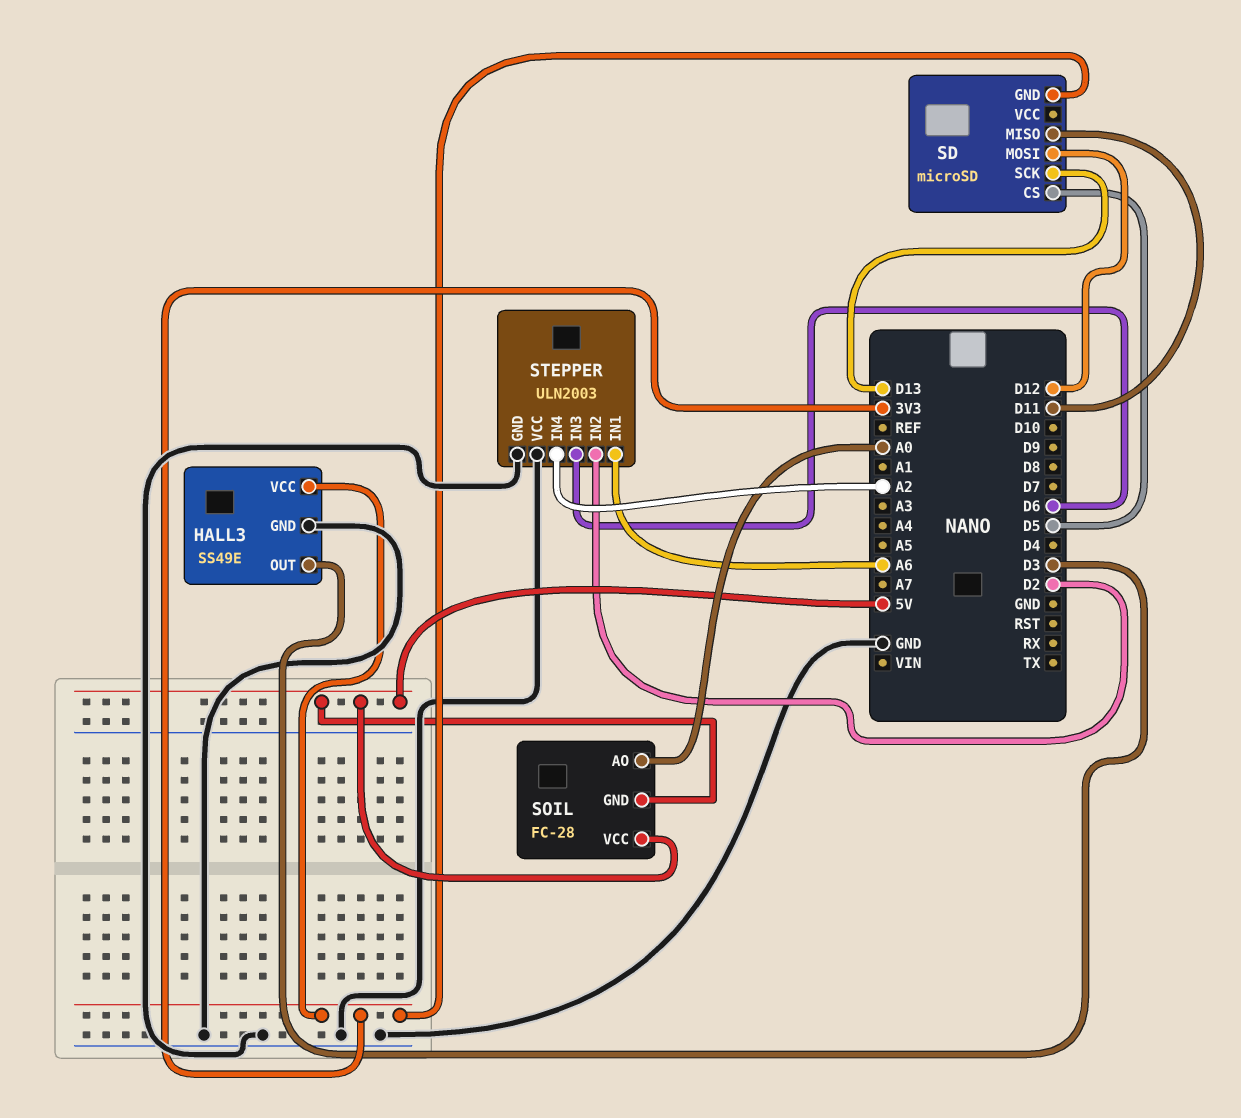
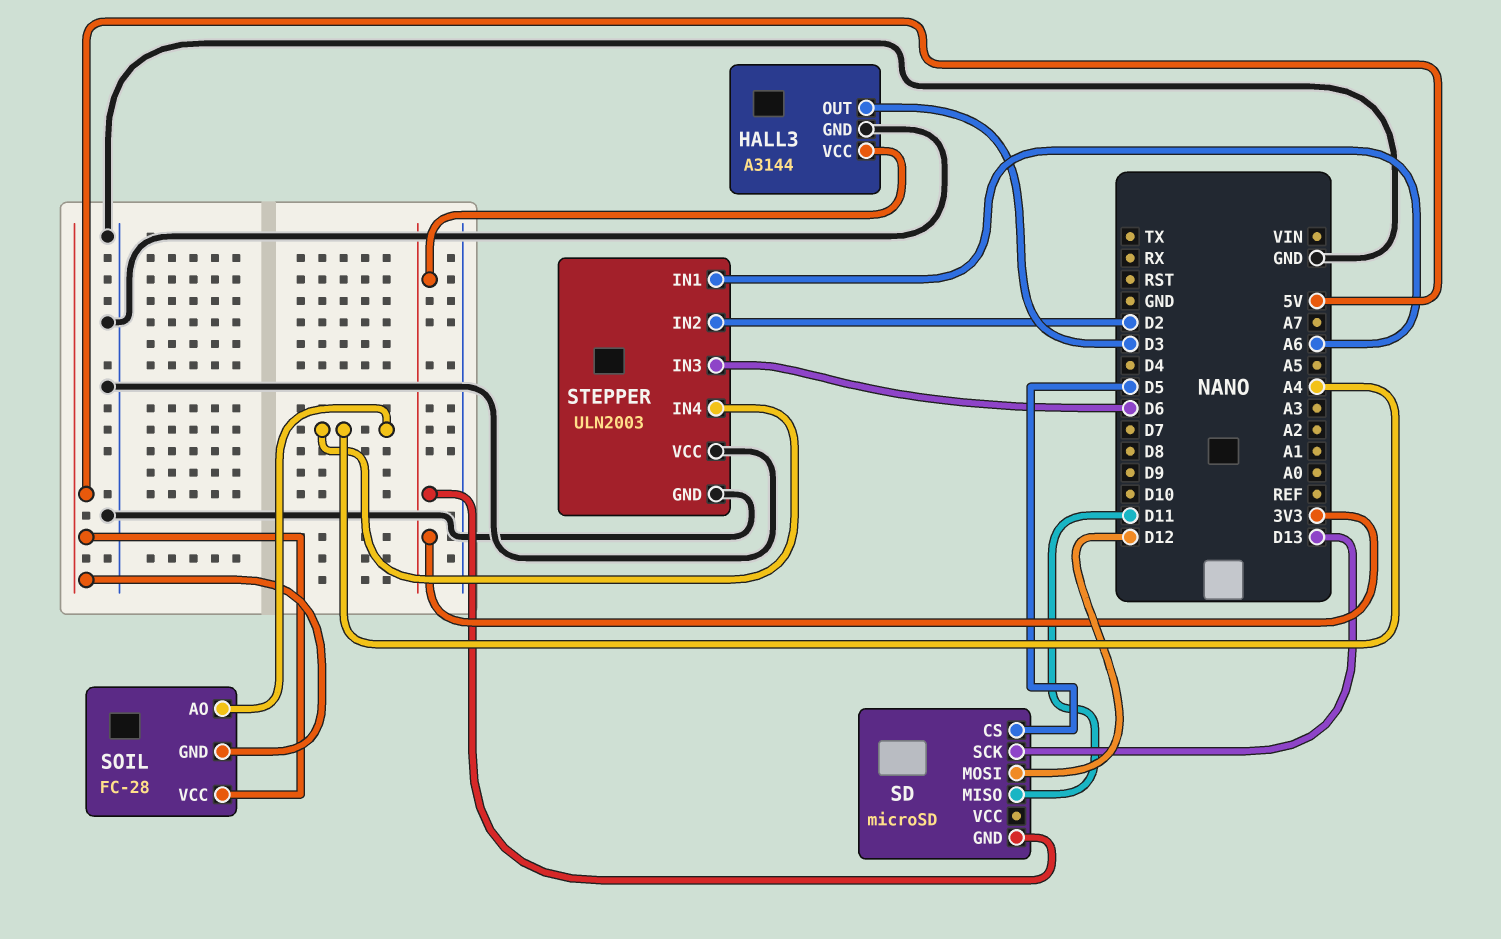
HALL3: SS49E -> A3144
SOIL pin AO: A0 -> A4
STEPPER pin IN4: A2 -> A4

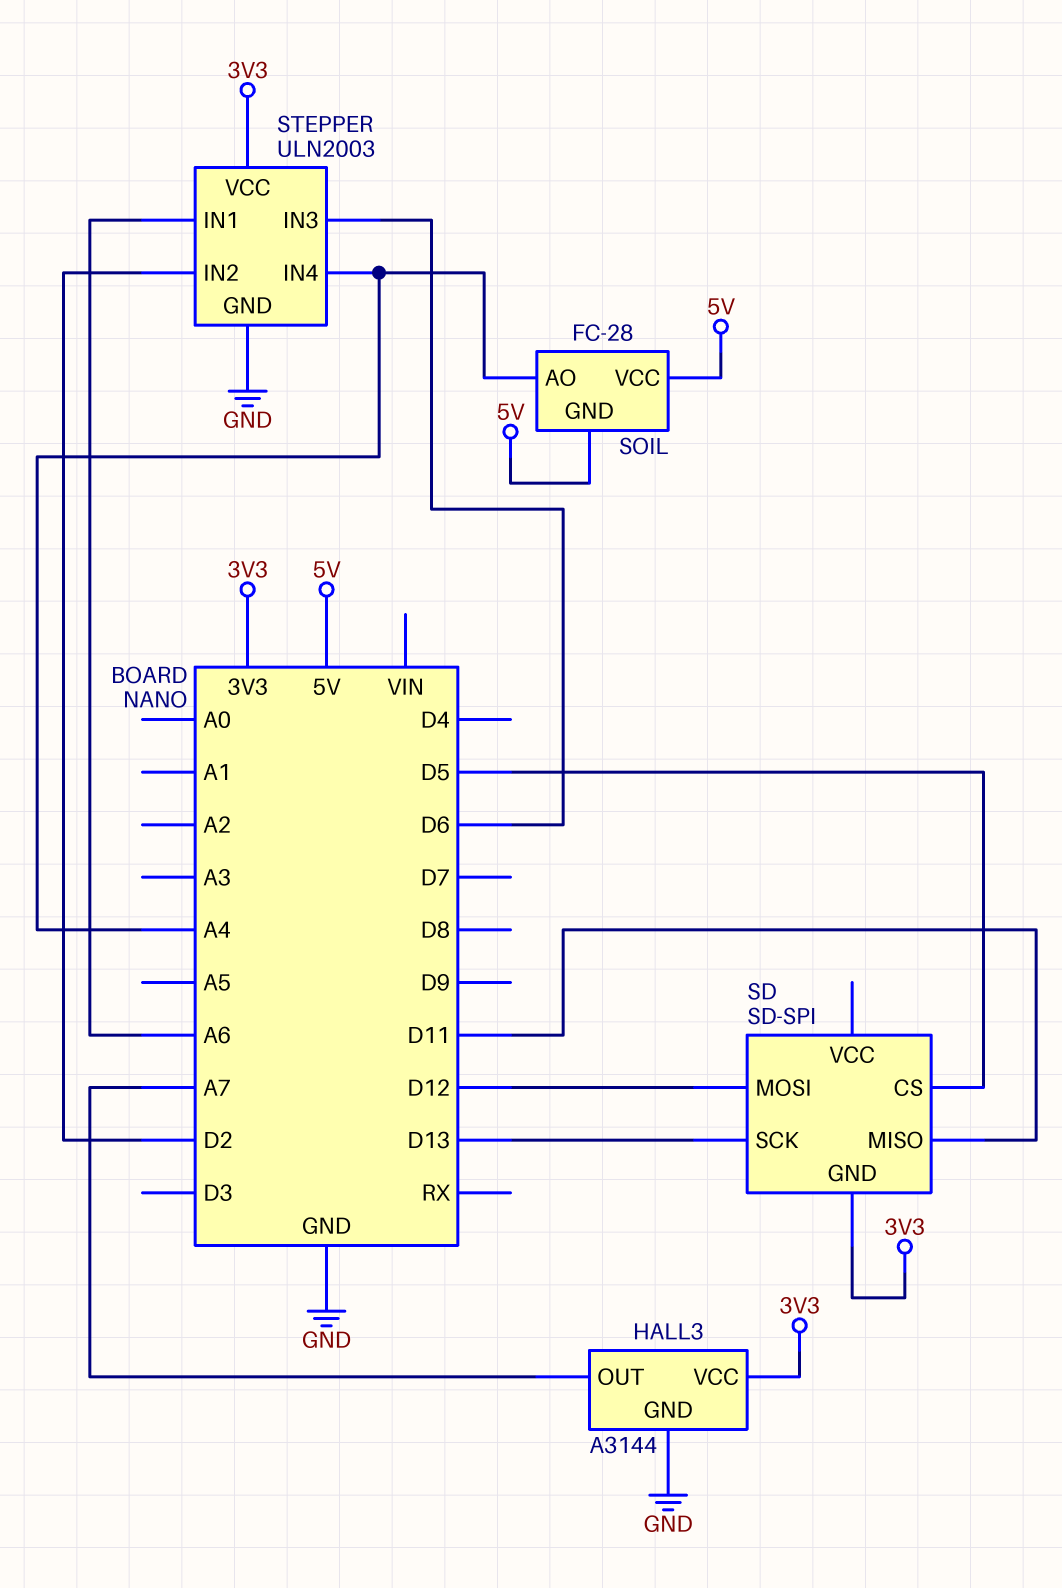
HALL3 pin OUT: D3 -> A7
SD: microSD -> SD-SPI
STEPPER pin VCC: GND -> 3V3

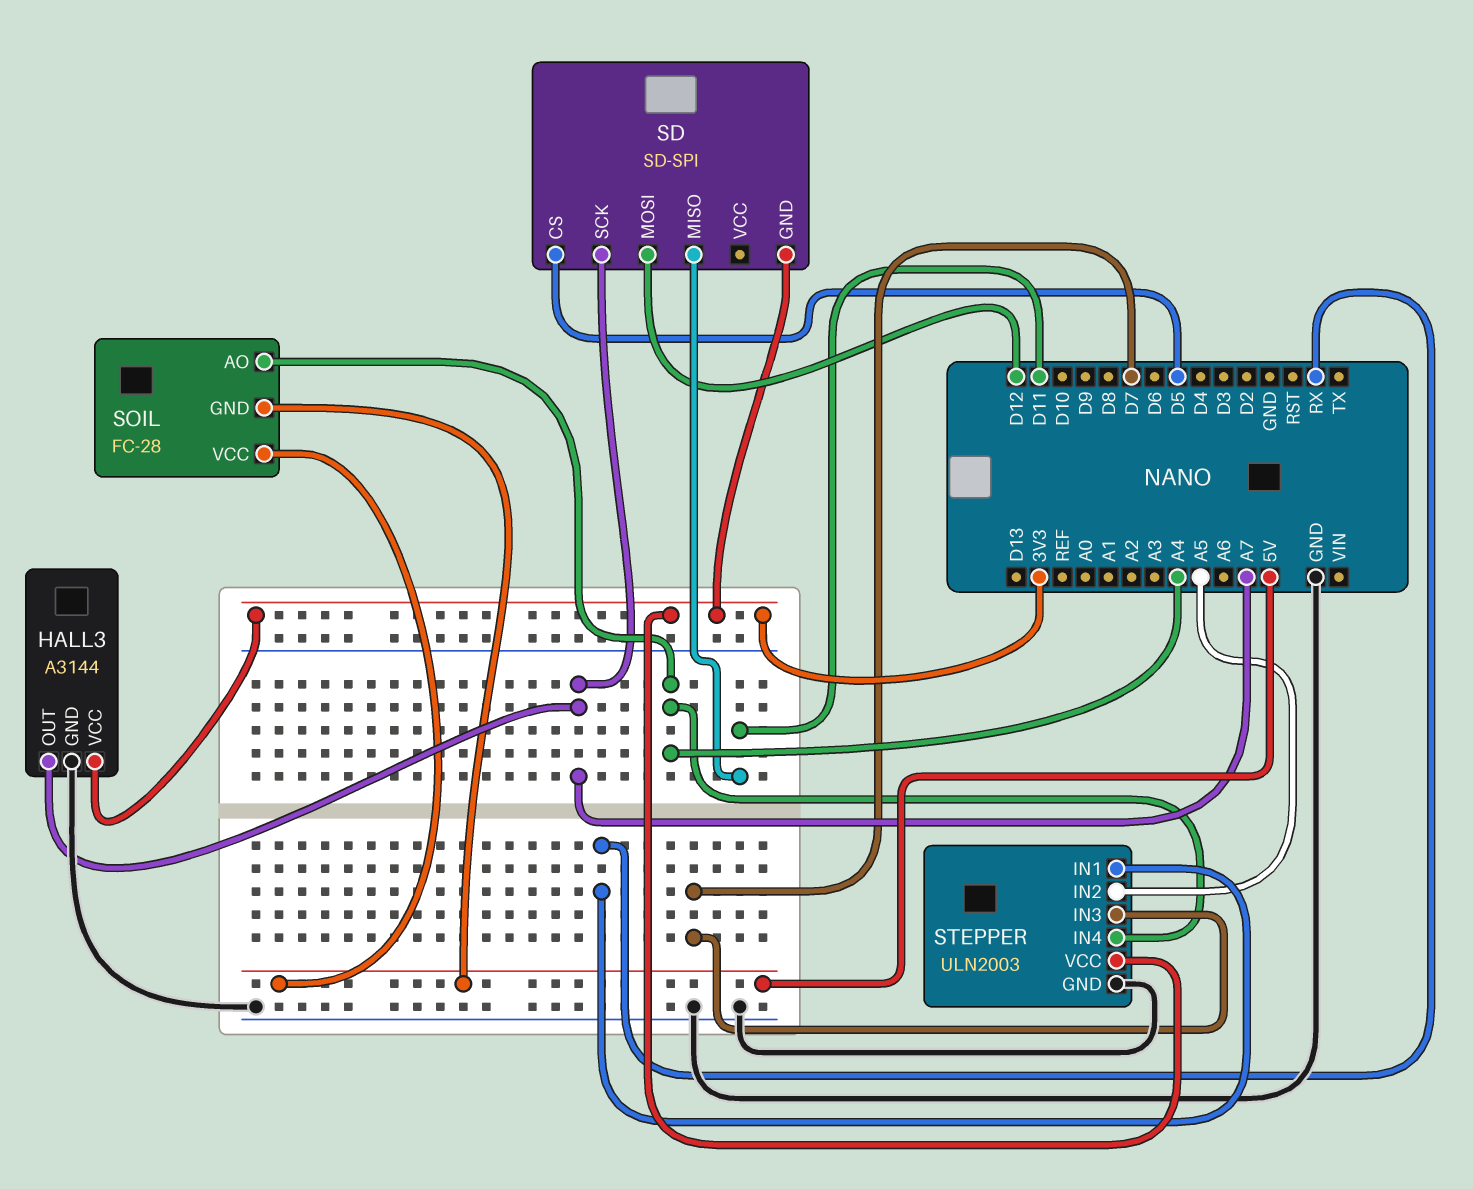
SD pin SCK: D13 -> A7
STEPPER pin IN1: A6 -> RX
STEPPER pin IN2: D2 -> A5
STEPPER pin IN3: D6 -> D7

